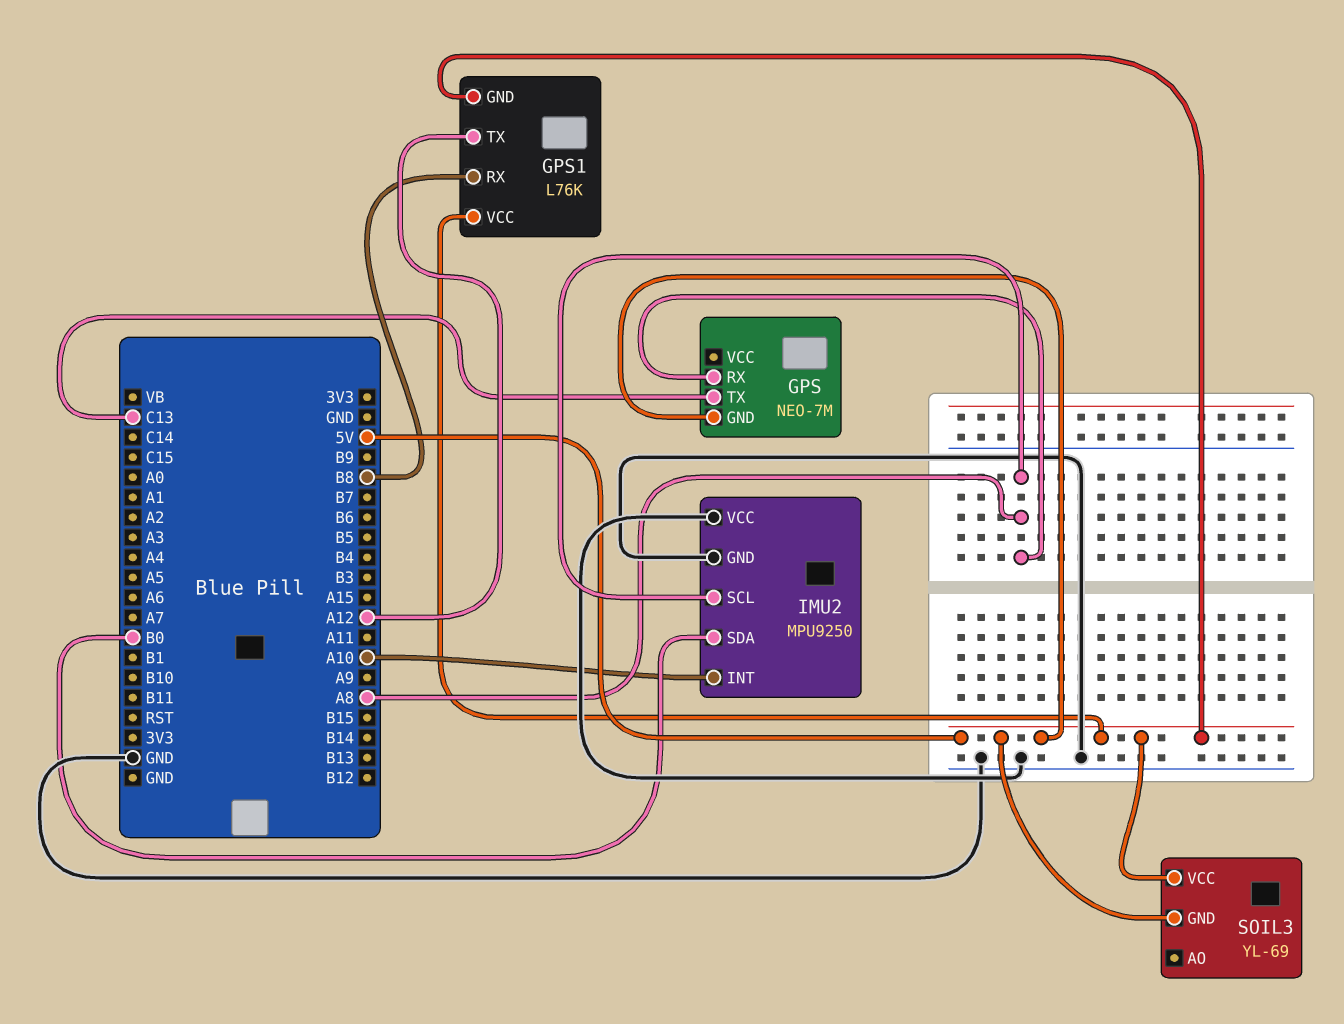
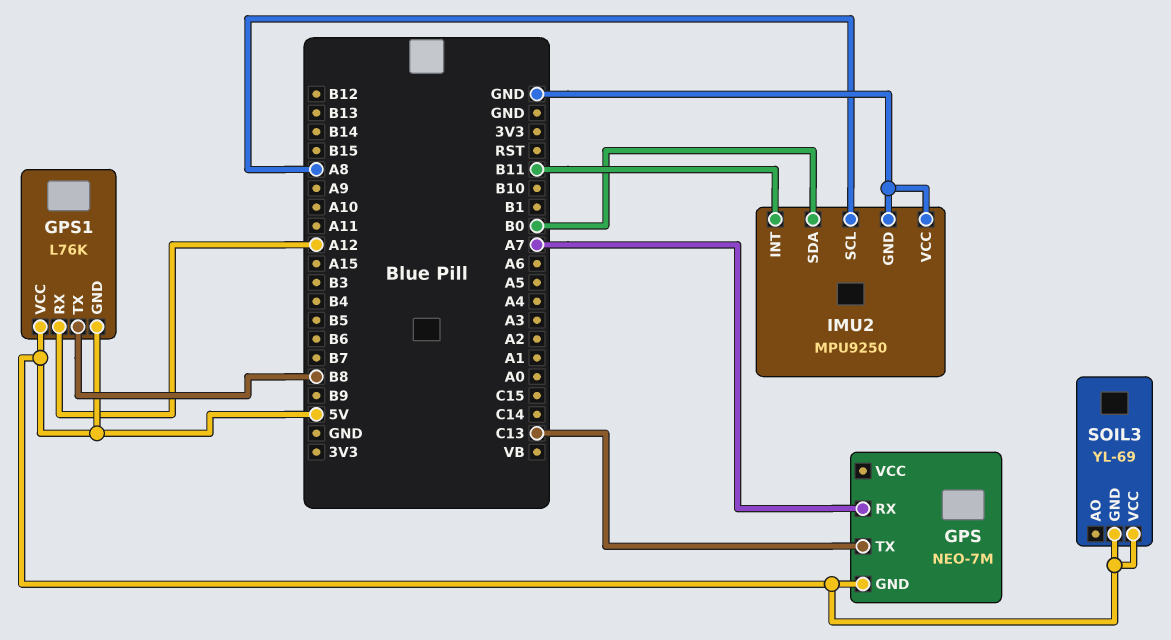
GPS pin RX: A8 -> A7
GPS1 pin RX: B8 -> A12
GPS1 pin TX: A12 -> B8
IMU2 pin INT: A10 -> B11

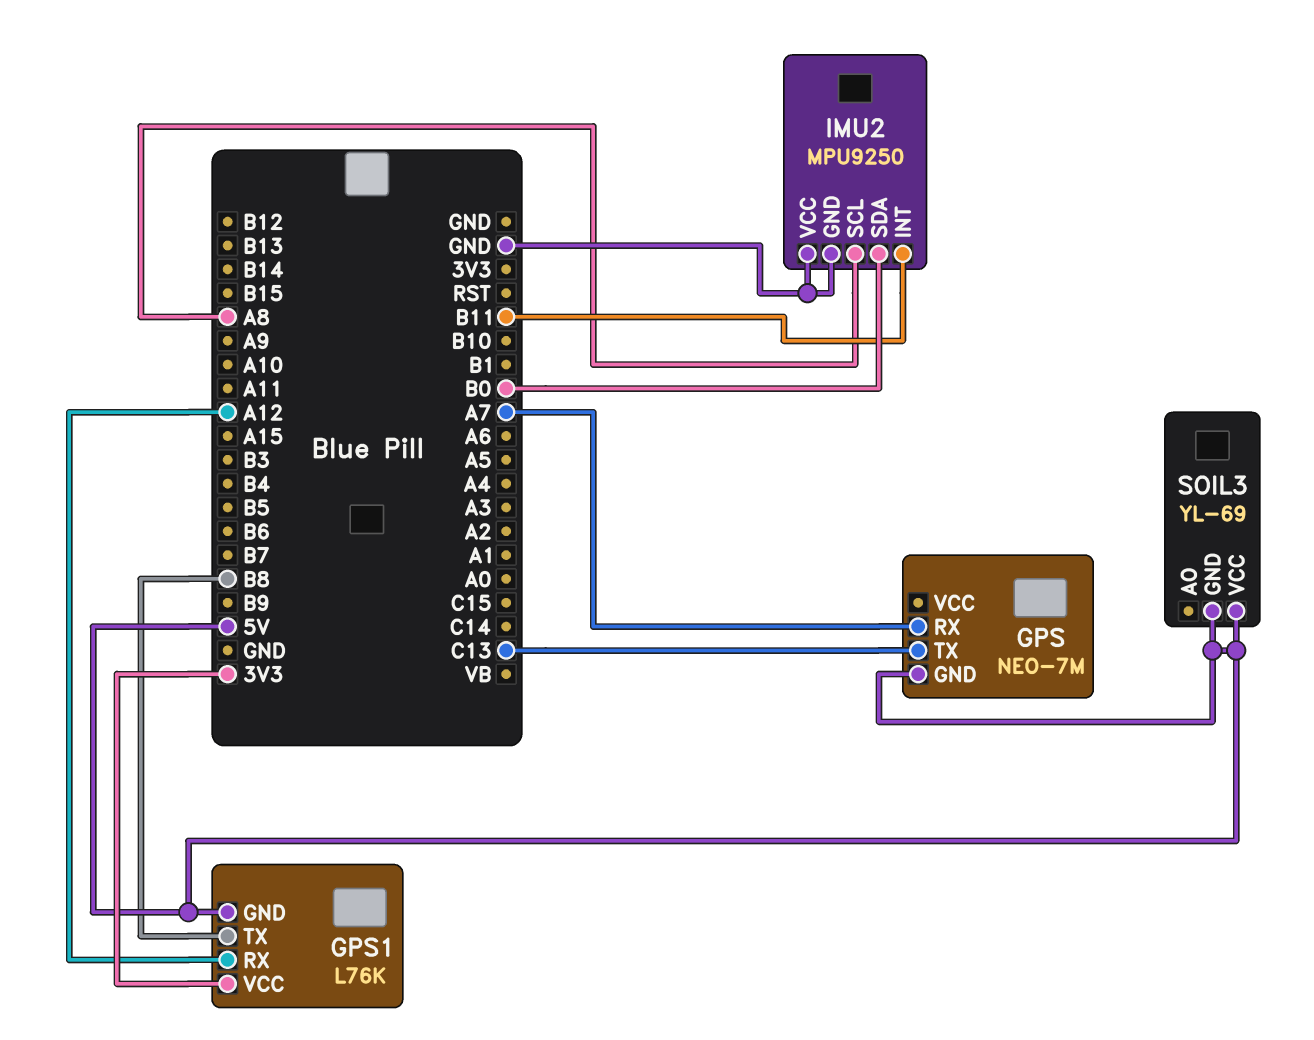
GPS1 pin VCC: 5V -> 3V3

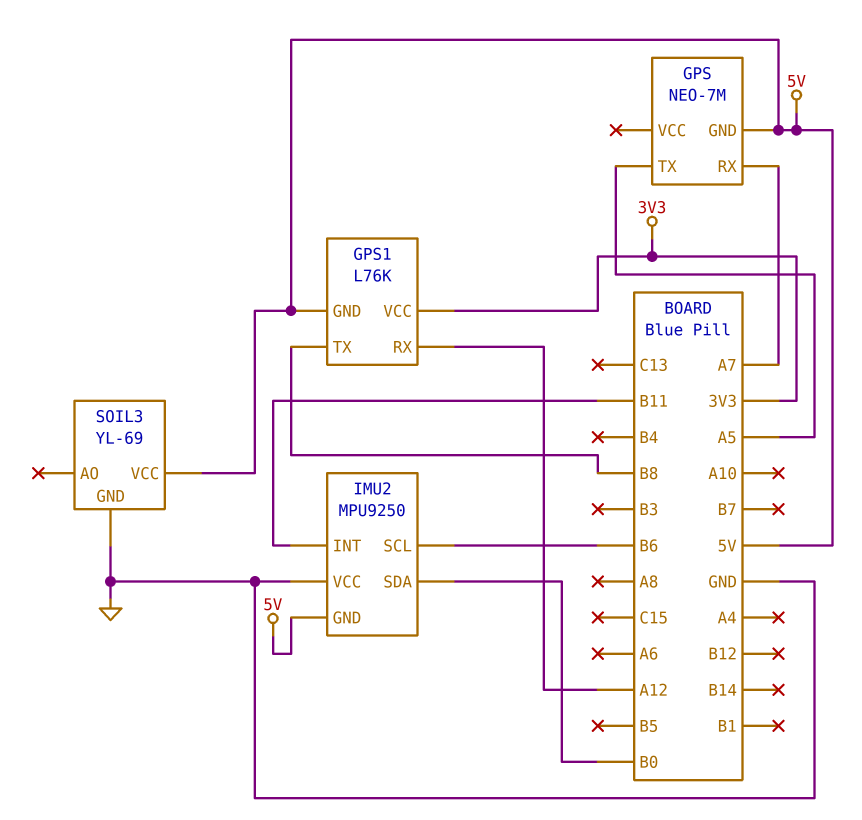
GPS pin TX: C13 -> A5
IMU2 pin GND: GND -> 5V
IMU2 pin SCL: A8 -> B6
SOIL3 pin GND: 5V -> GND

